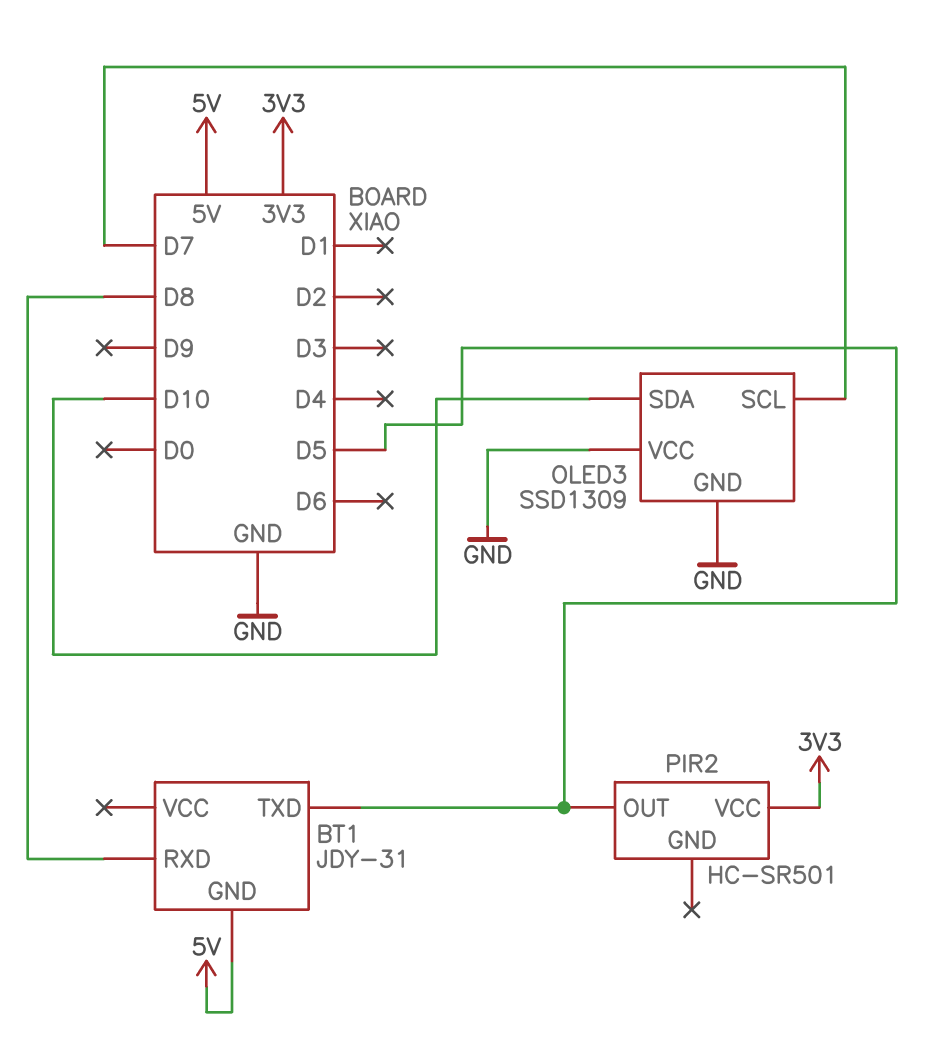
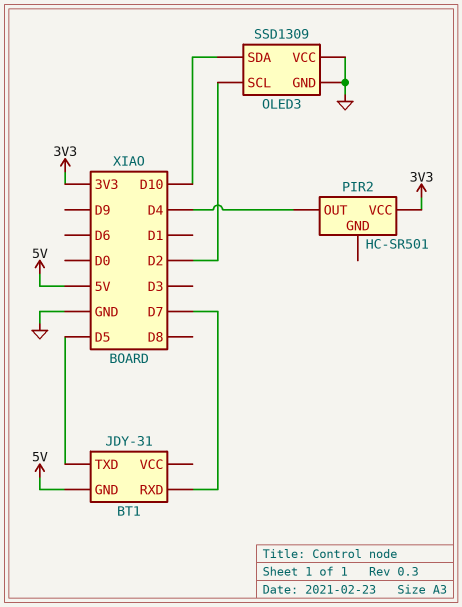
BT1 pin RXD: D8 -> D7
OLED3 pin SCL: D7 -> D2
PIR2 pin OUT: D5 -> D4

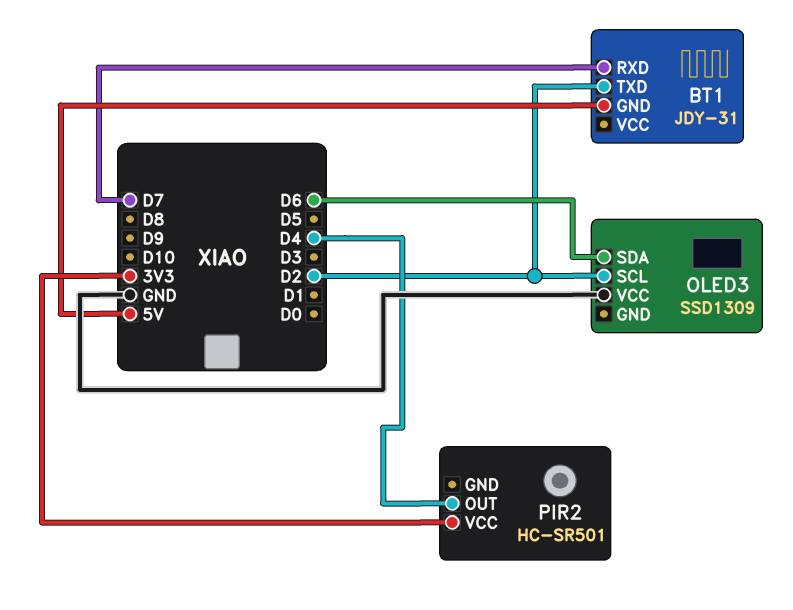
BT1 pin TXD: D5 -> D2
OLED3 pin GND: GND -> none
OLED3 pin SDA: D10 -> D6

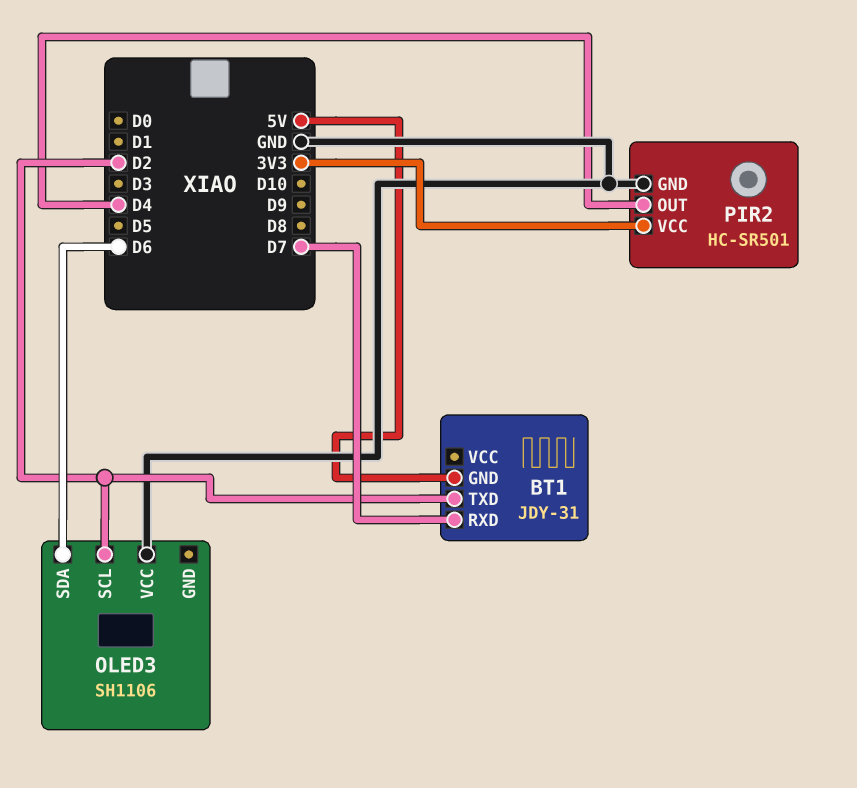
OLED3: SSD1309 -> SH1106
PIR2 pin GND: none -> GND

